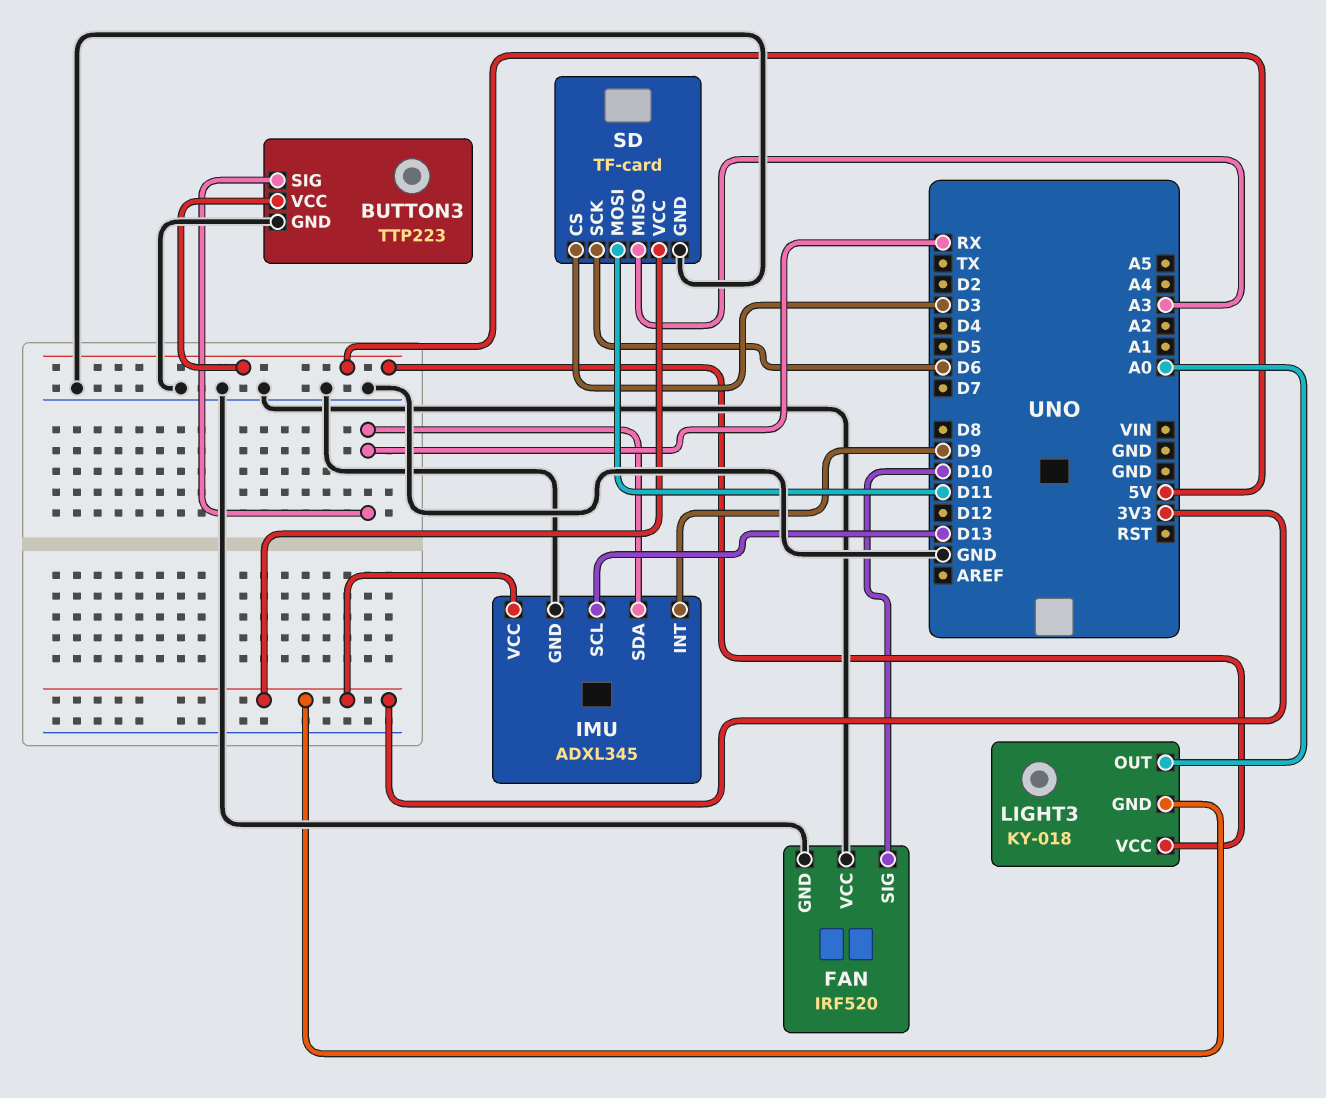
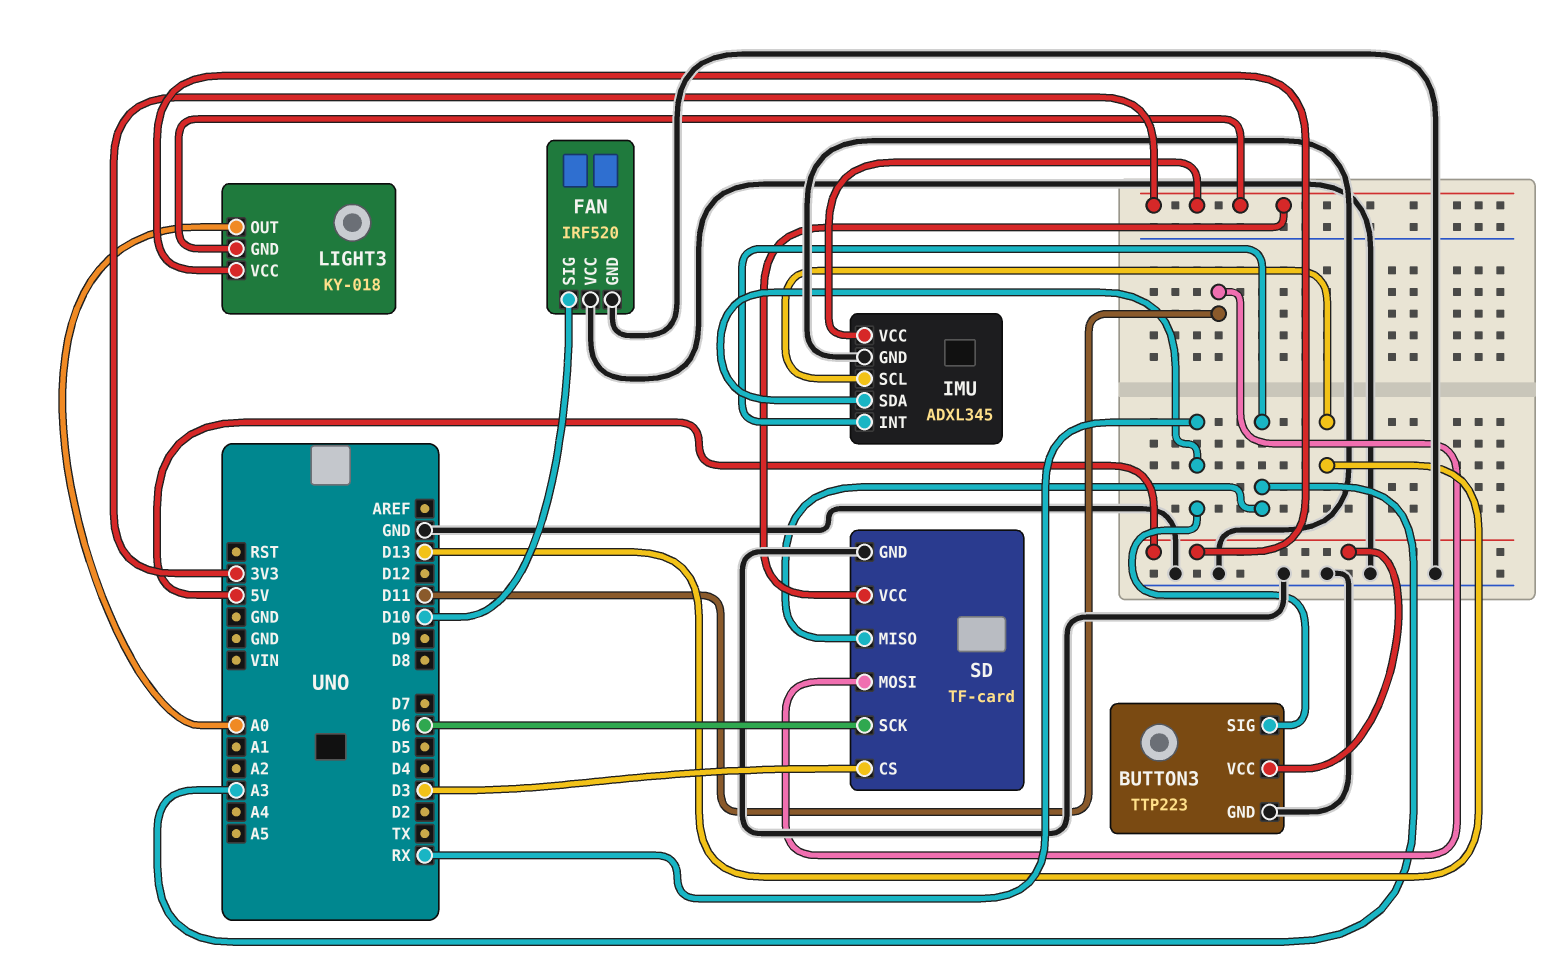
IMU pin INT: D9 -> A3

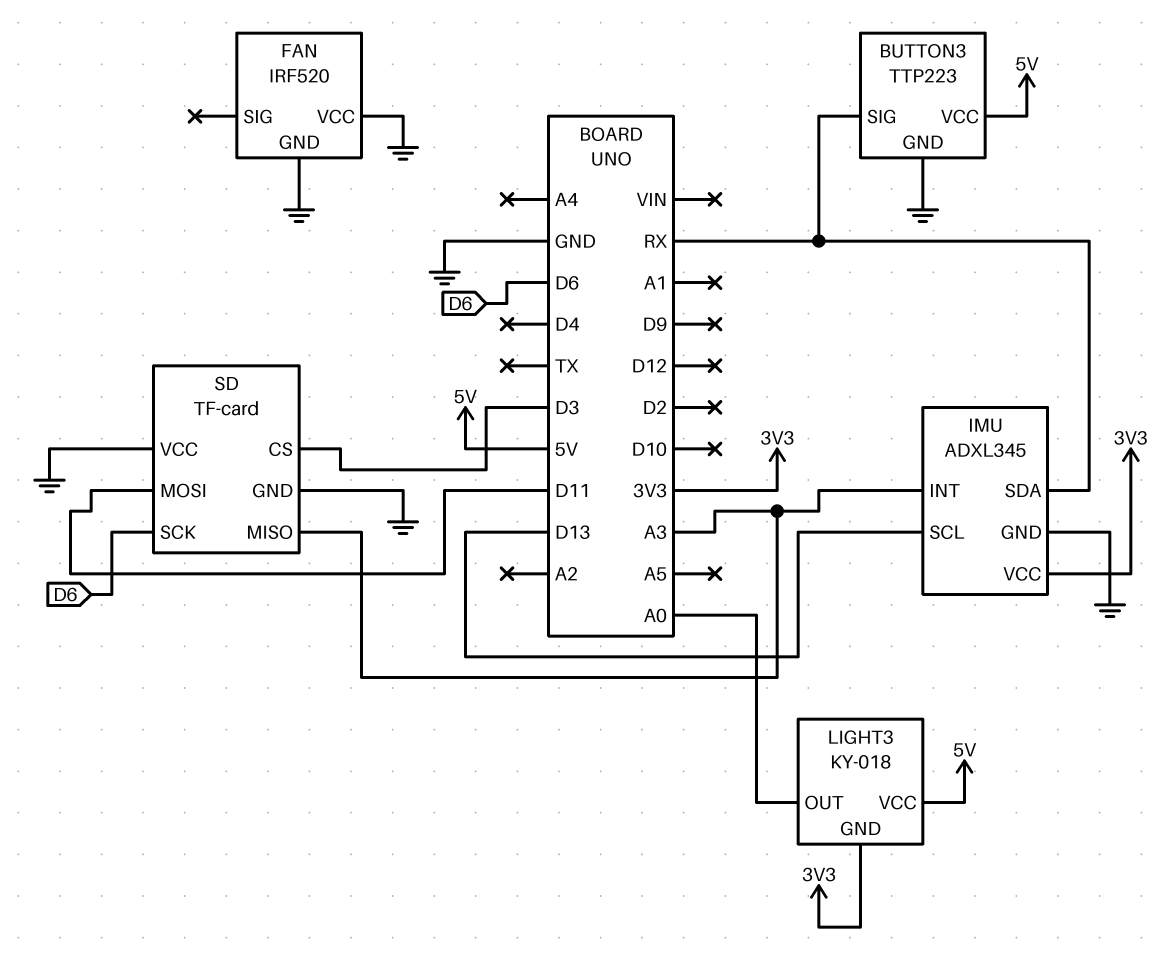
FAN pin SIG: D10 -> none
SD pin VCC: 3V3 -> GND

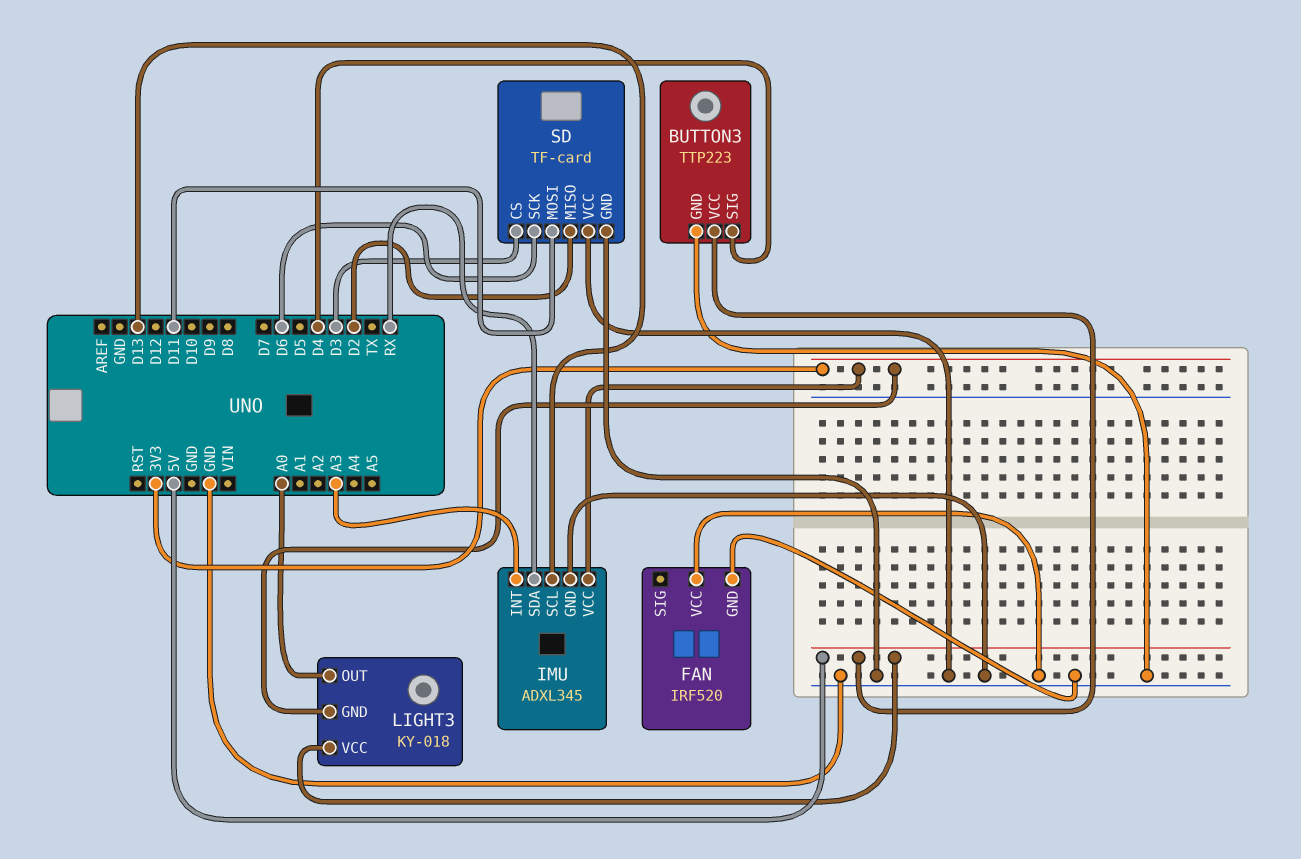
BUTTON3 pin SIG: RX -> D4
SD pin MISO: A3 -> D2

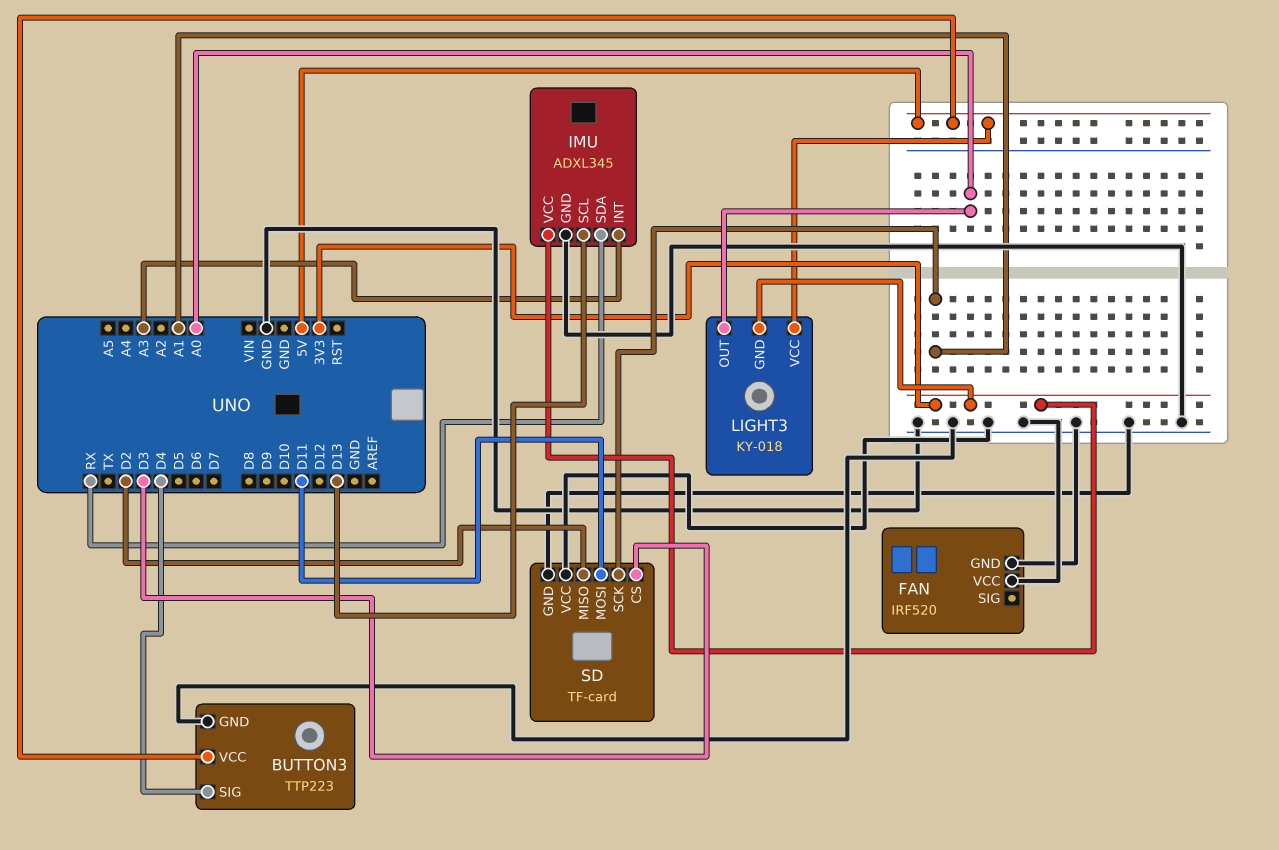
SD pin SCK: D6 -> A1

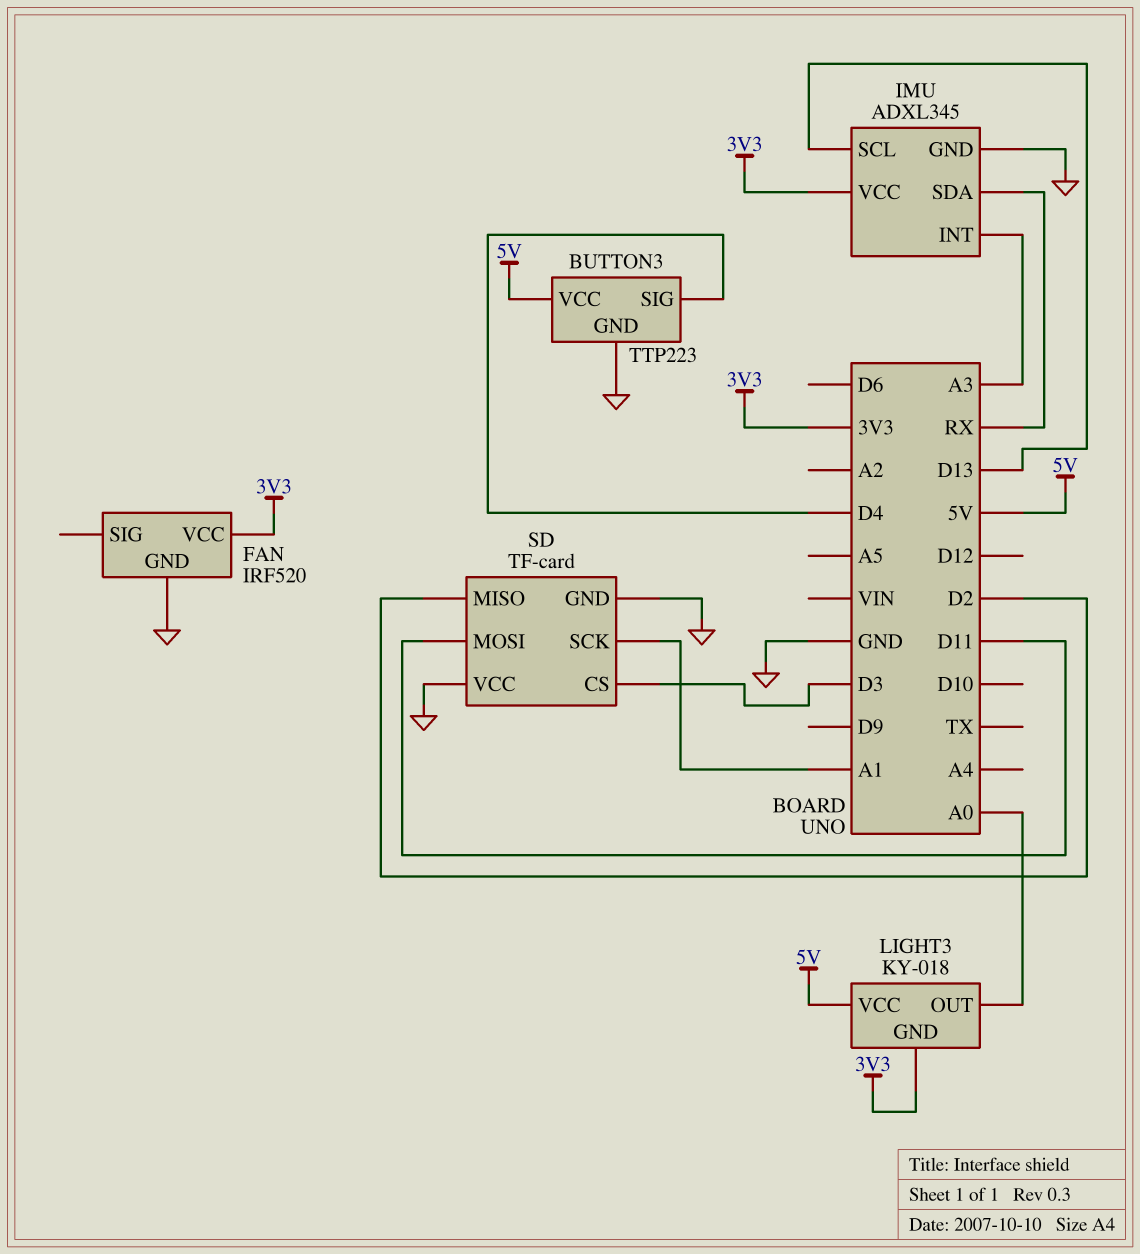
FAN pin VCC: GND -> 3V3

